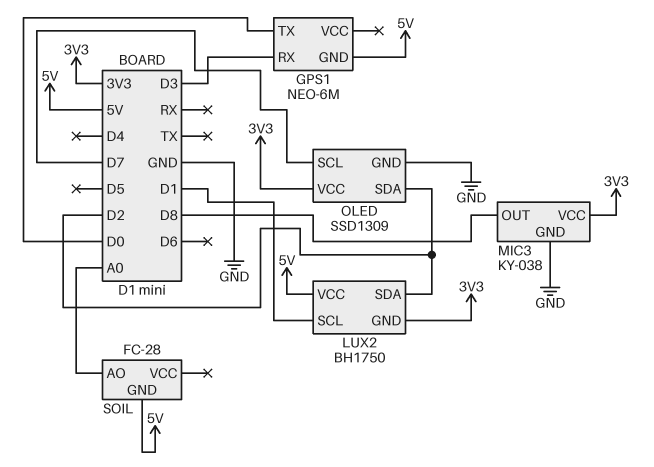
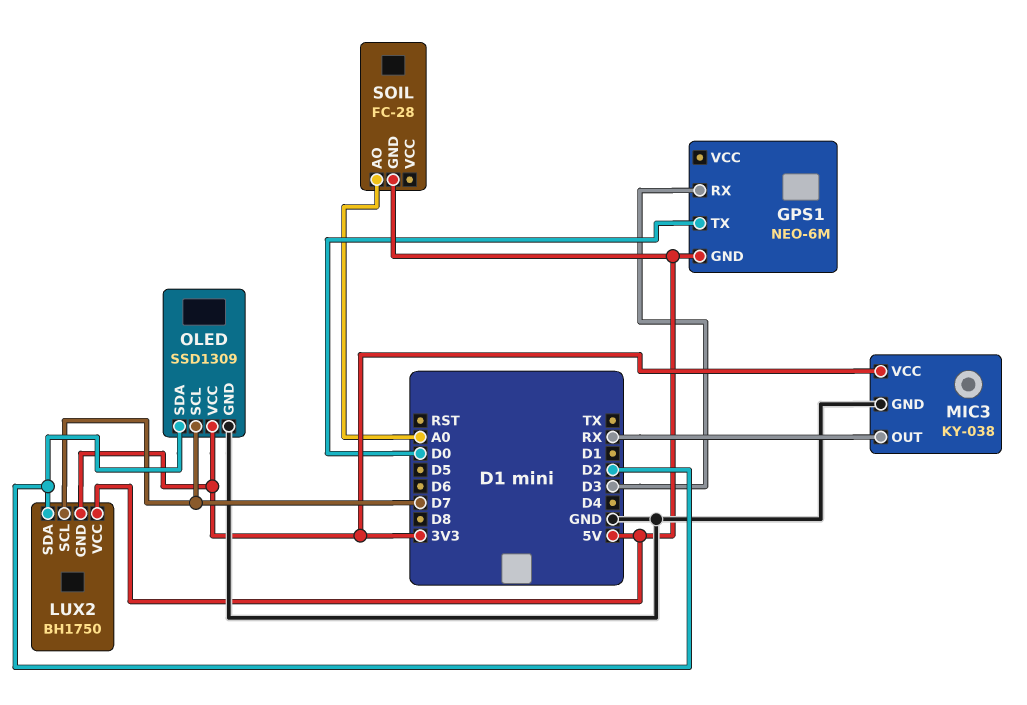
LUX2 pin SCL: D1 -> D7
MIC3 pin OUT: D8 -> RX

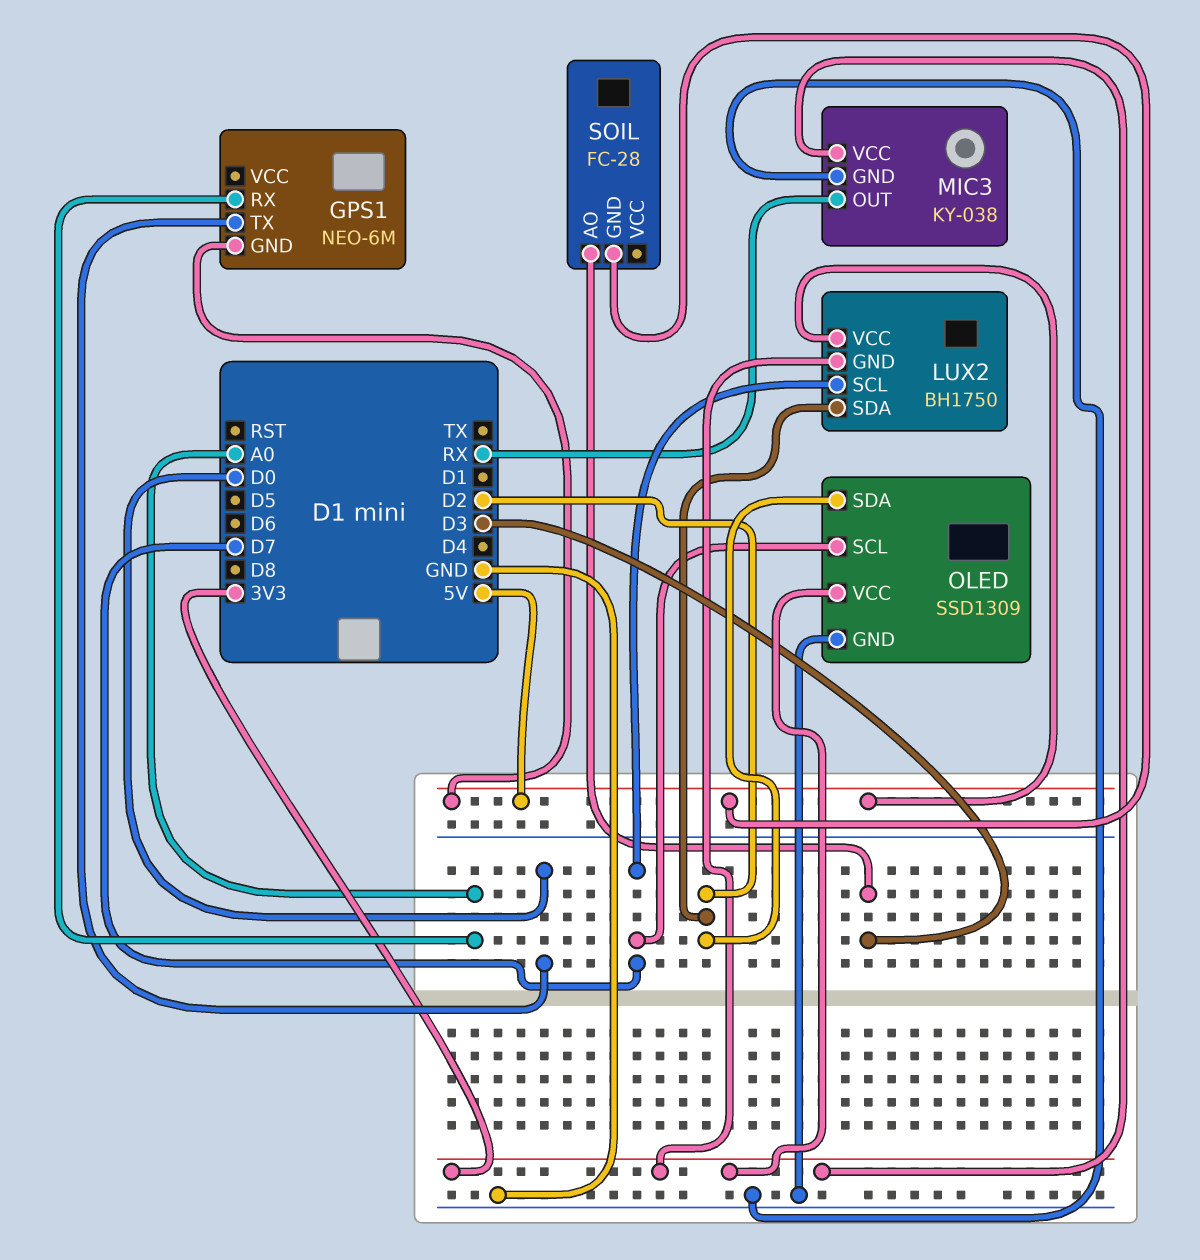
GPS1 pin RX: D3 -> A0
SOIL pin AO: A0 -> D3

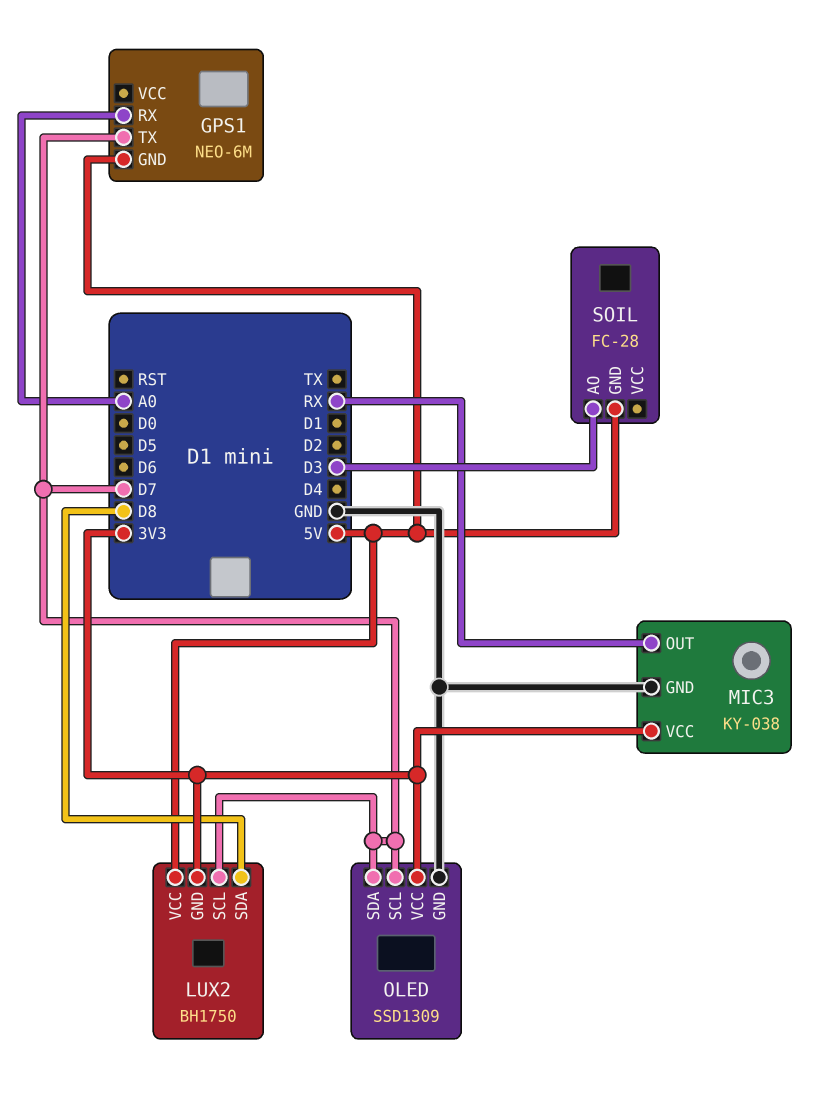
GPS1 pin TX: D0 -> D7
LUX2 pin SDA: D2 -> D8
OLED pin SDA: D2 -> D7

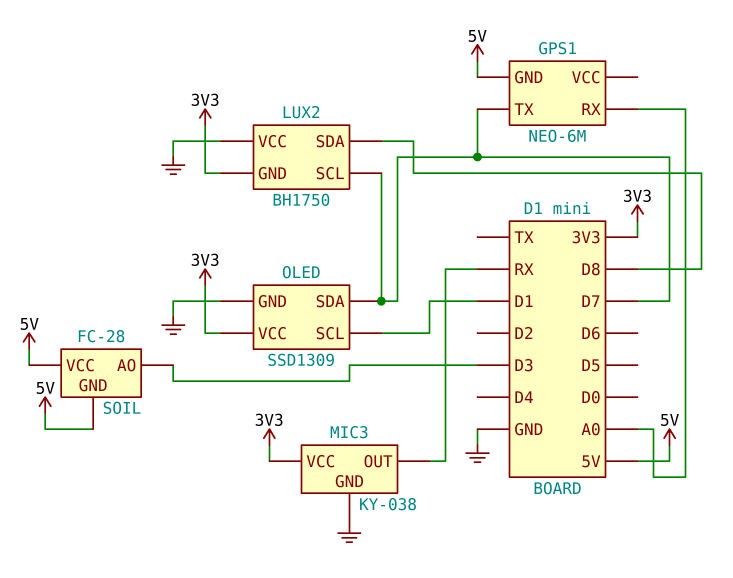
LUX2 pin VCC: 5V -> GND
OLED pin SCL: D7 -> D1
SOIL pin VCC: none -> 5V

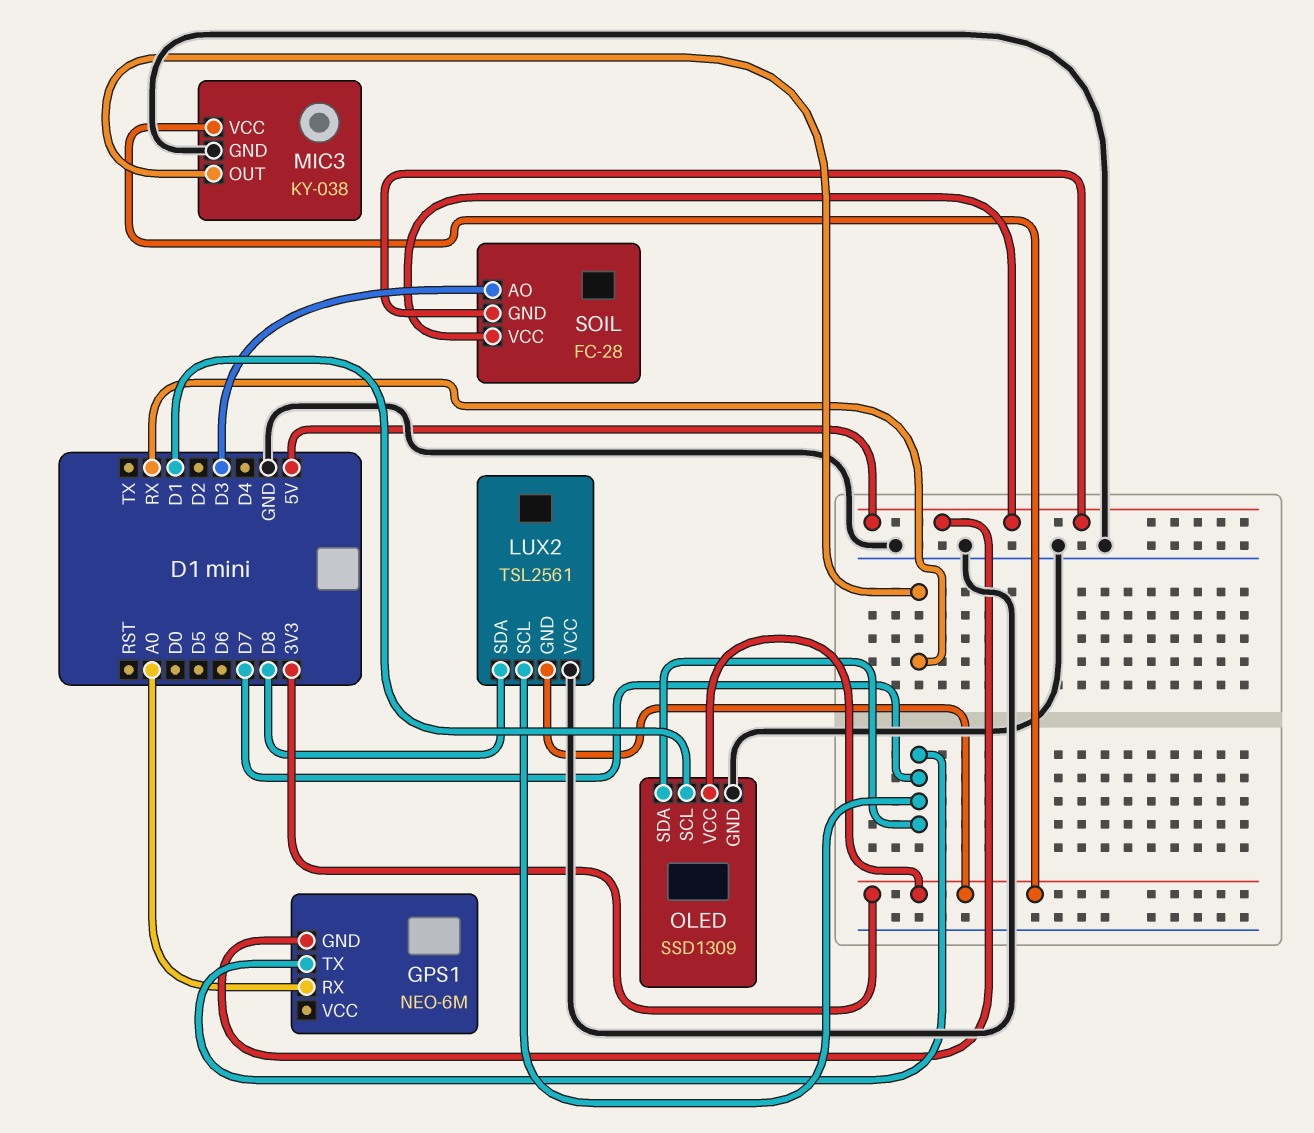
LUX2: BH1750 -> TSL2561

